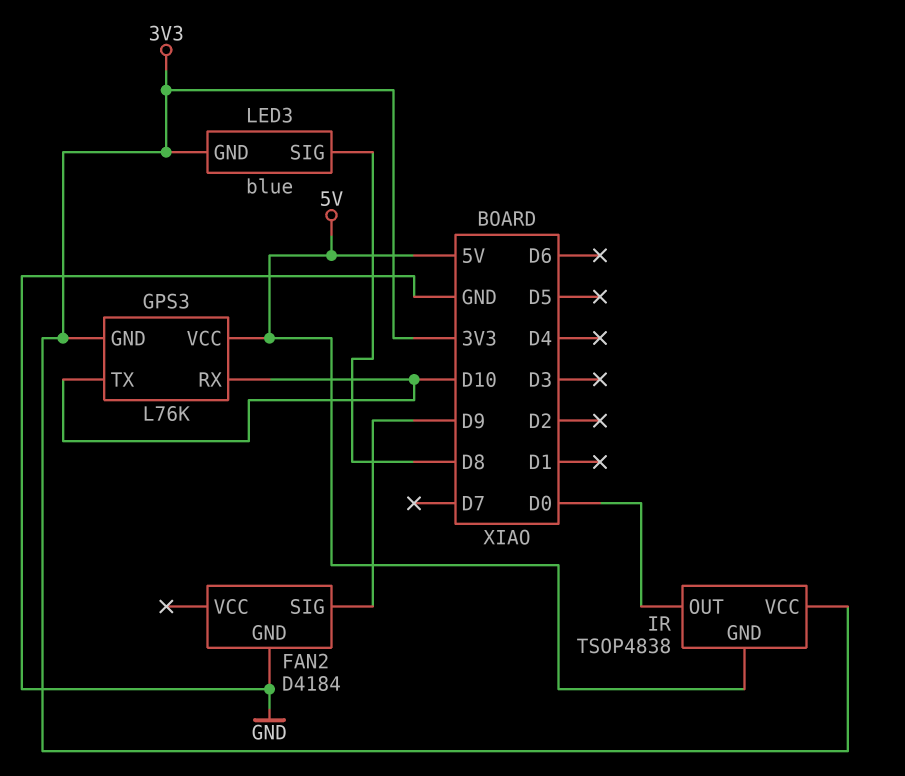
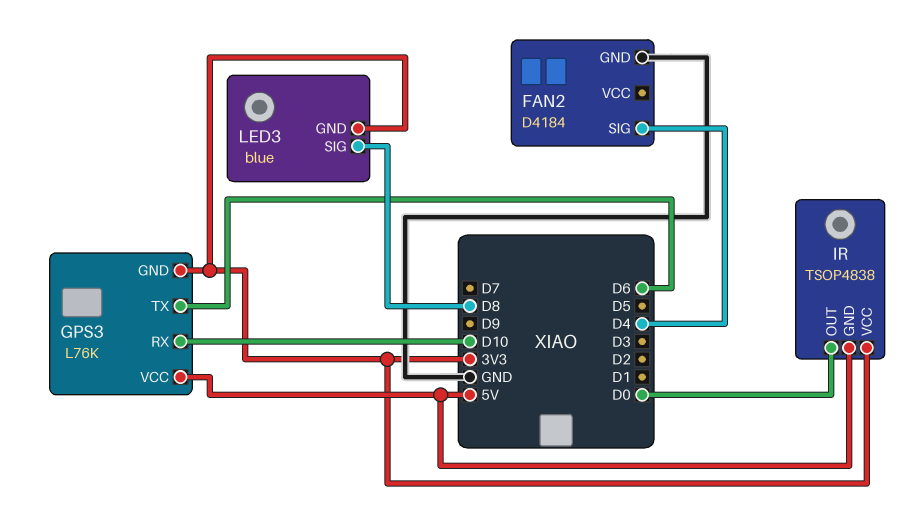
FAN2 pin SIG: D9 -> D4
GPS3 pin TX: D10 -> D6

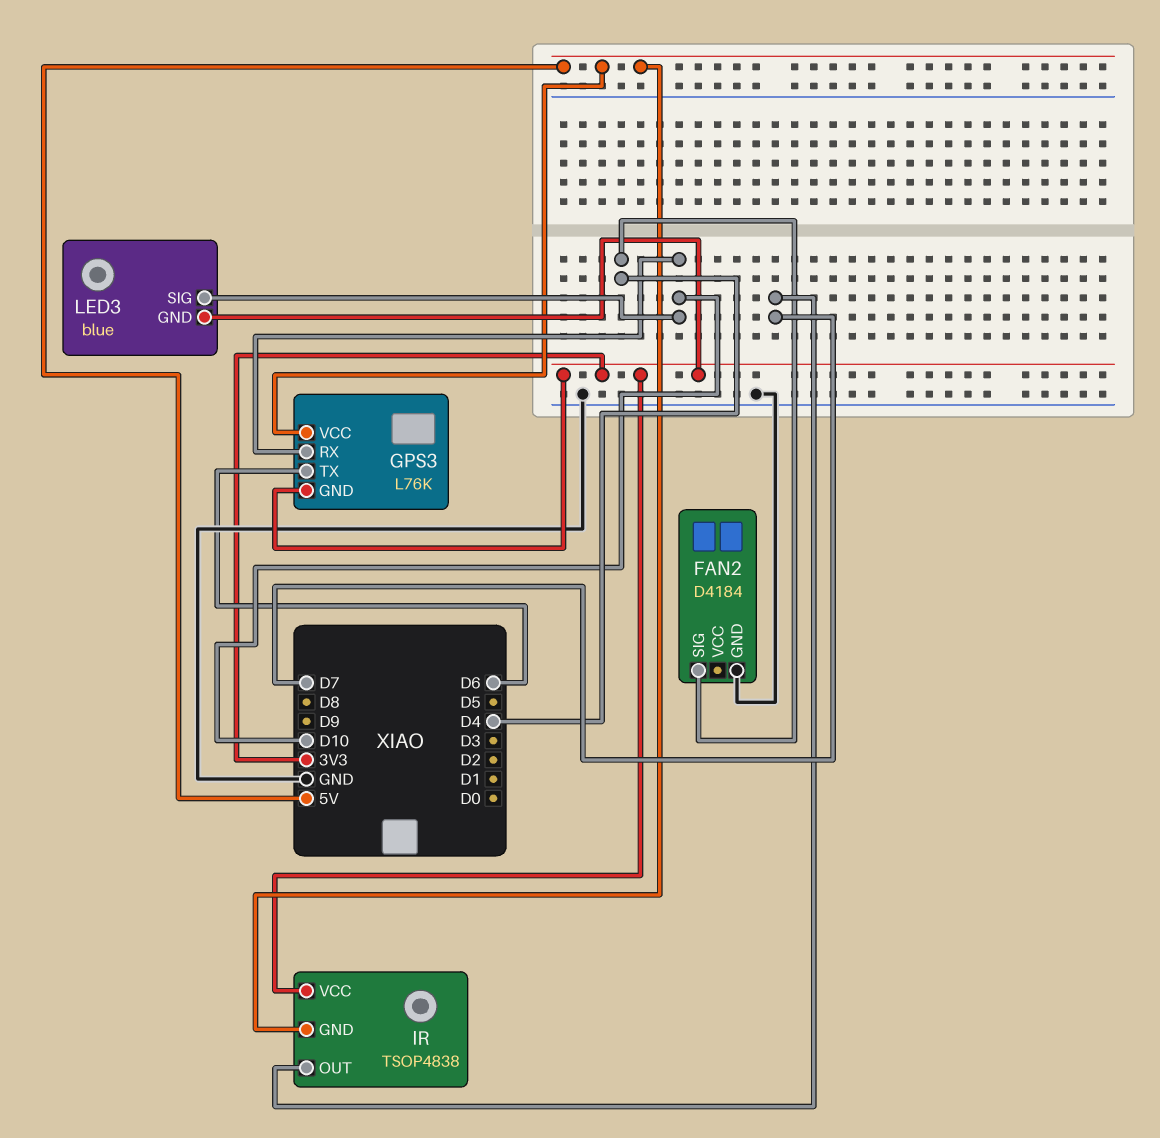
IR pin OUT: D0 -> D7
LED3 pin SIG: D8 -> D10

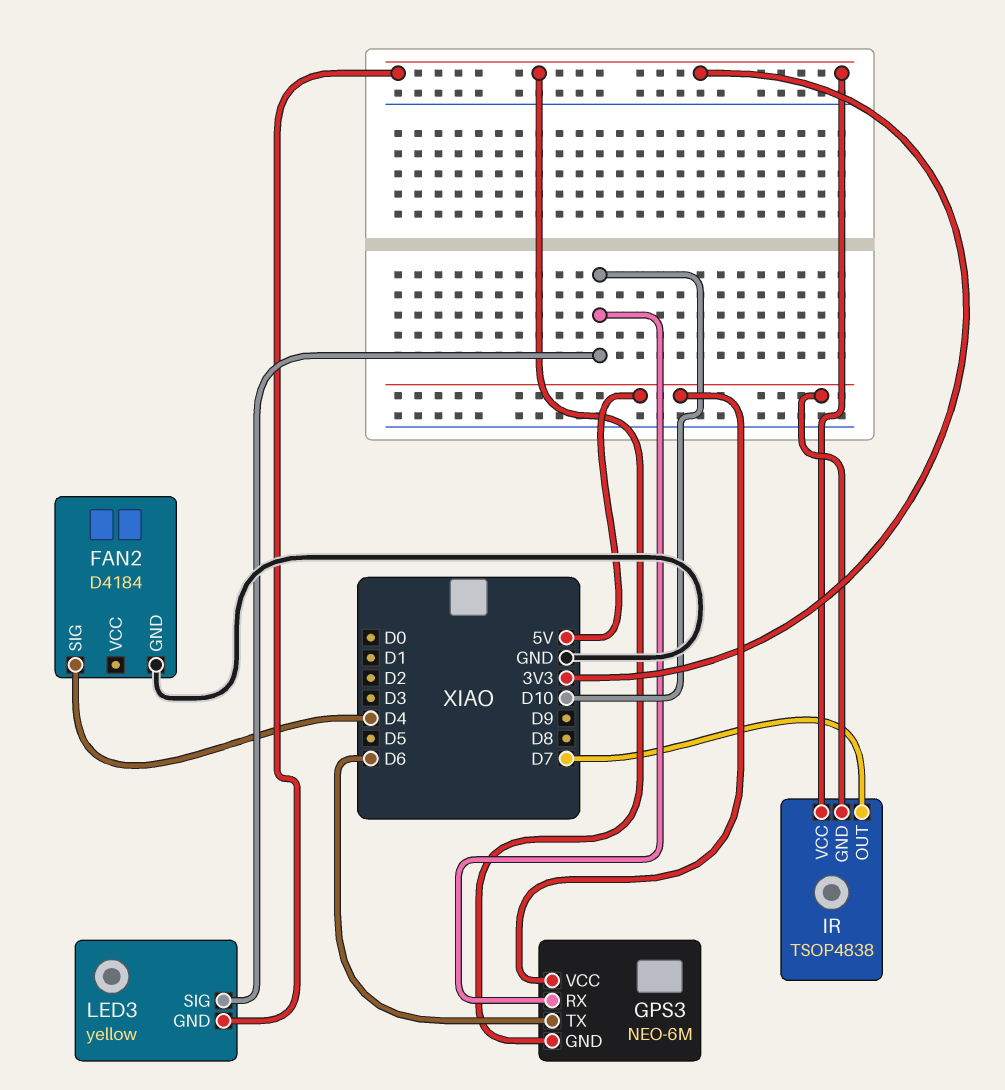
GPS3: L76K -> NEO-6M
LED3: blue -> yellow

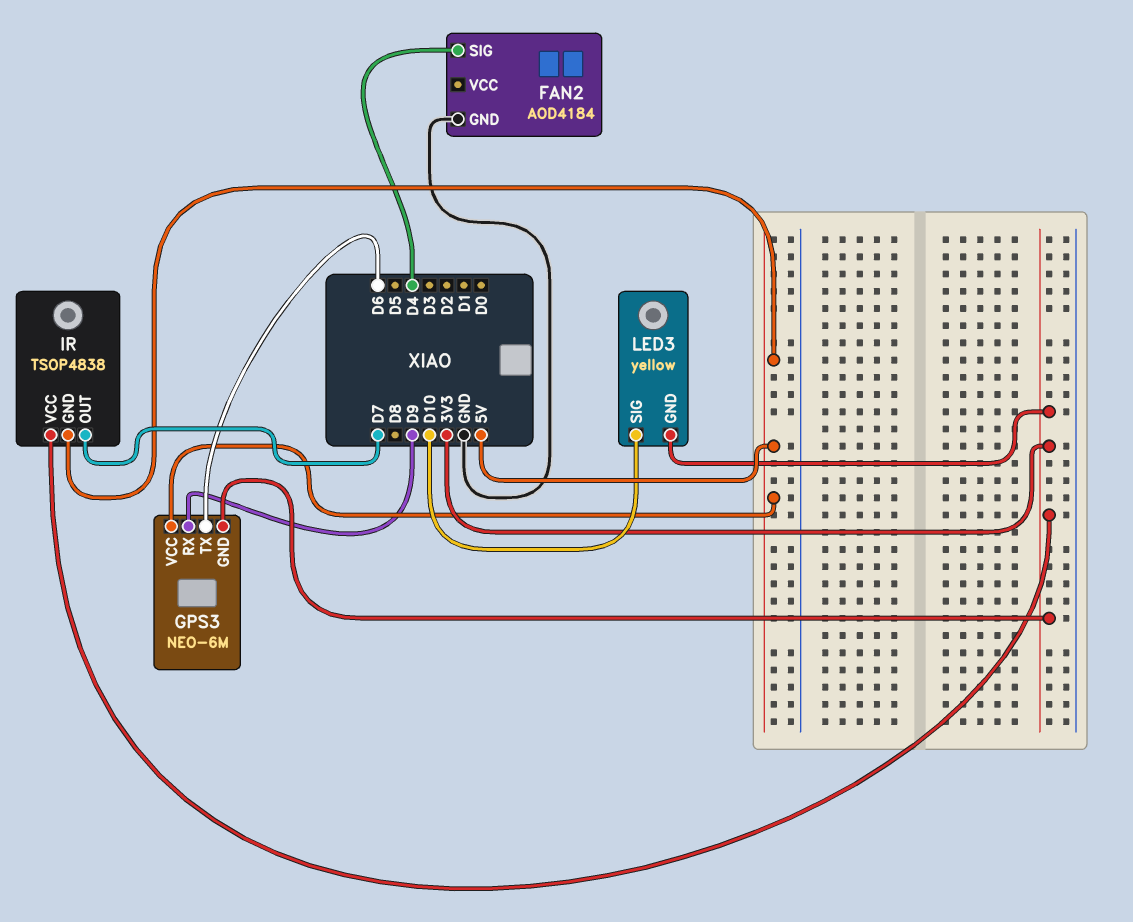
FAN2: D4184 -> AOD4184
GPS3 pin RX: D10 -> D9

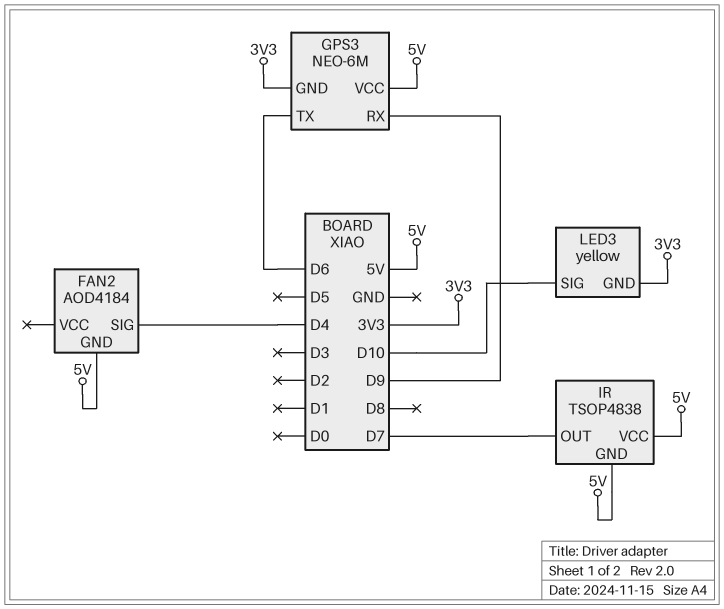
FAN2 pin GND: GND -> 5V
IR pin VCC: 3V3 -> 5V

